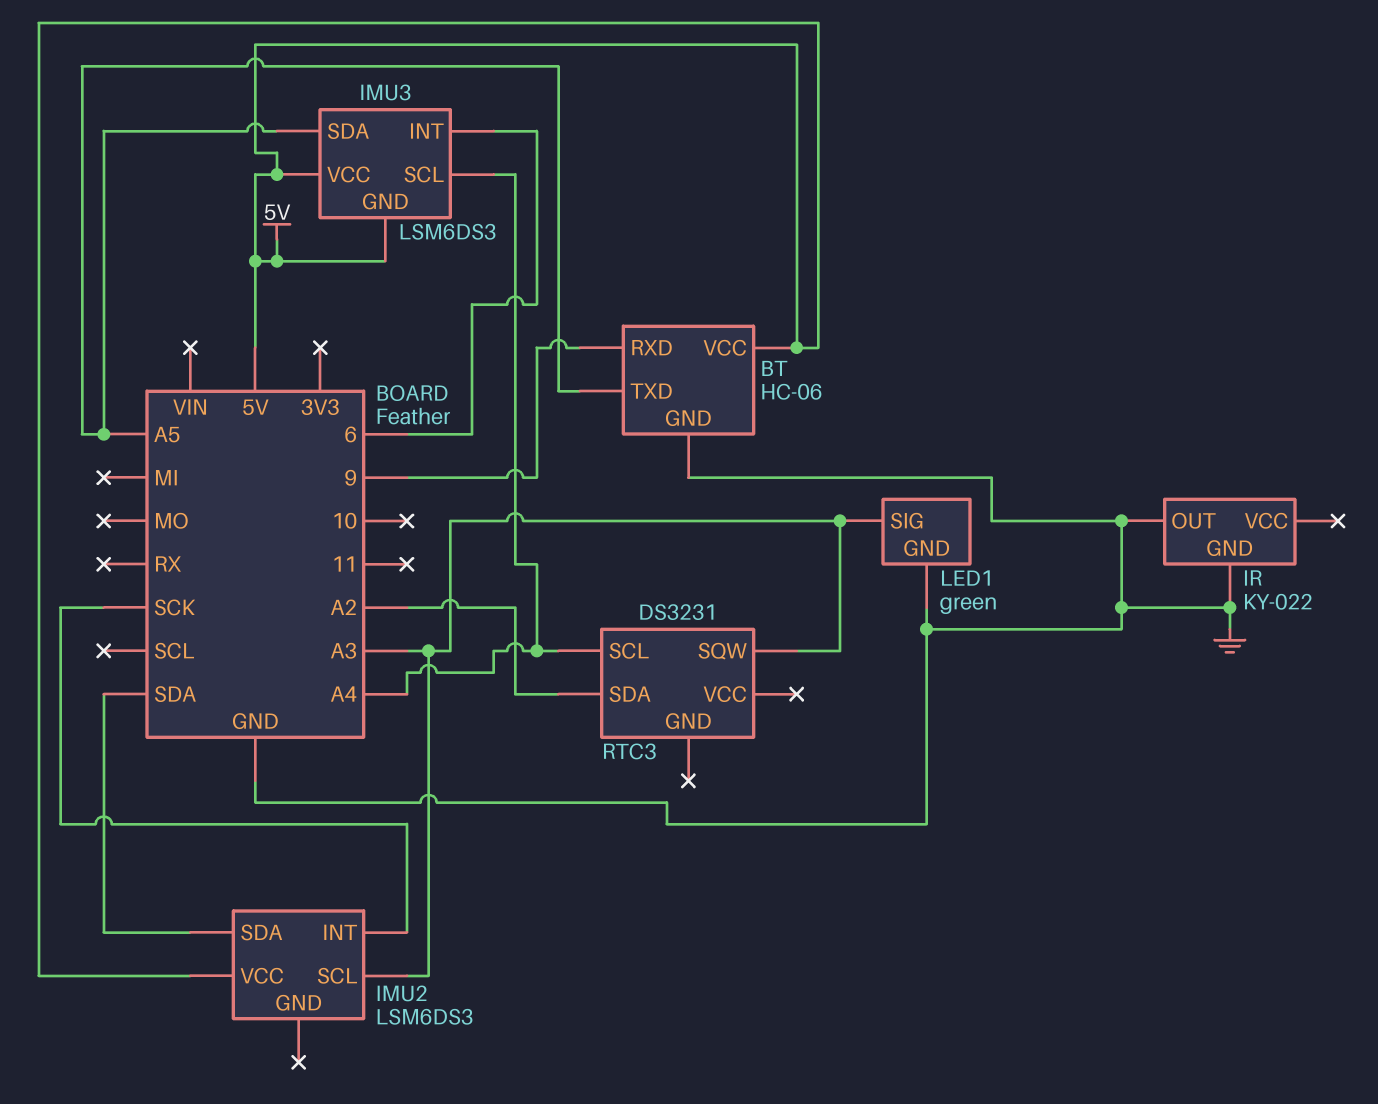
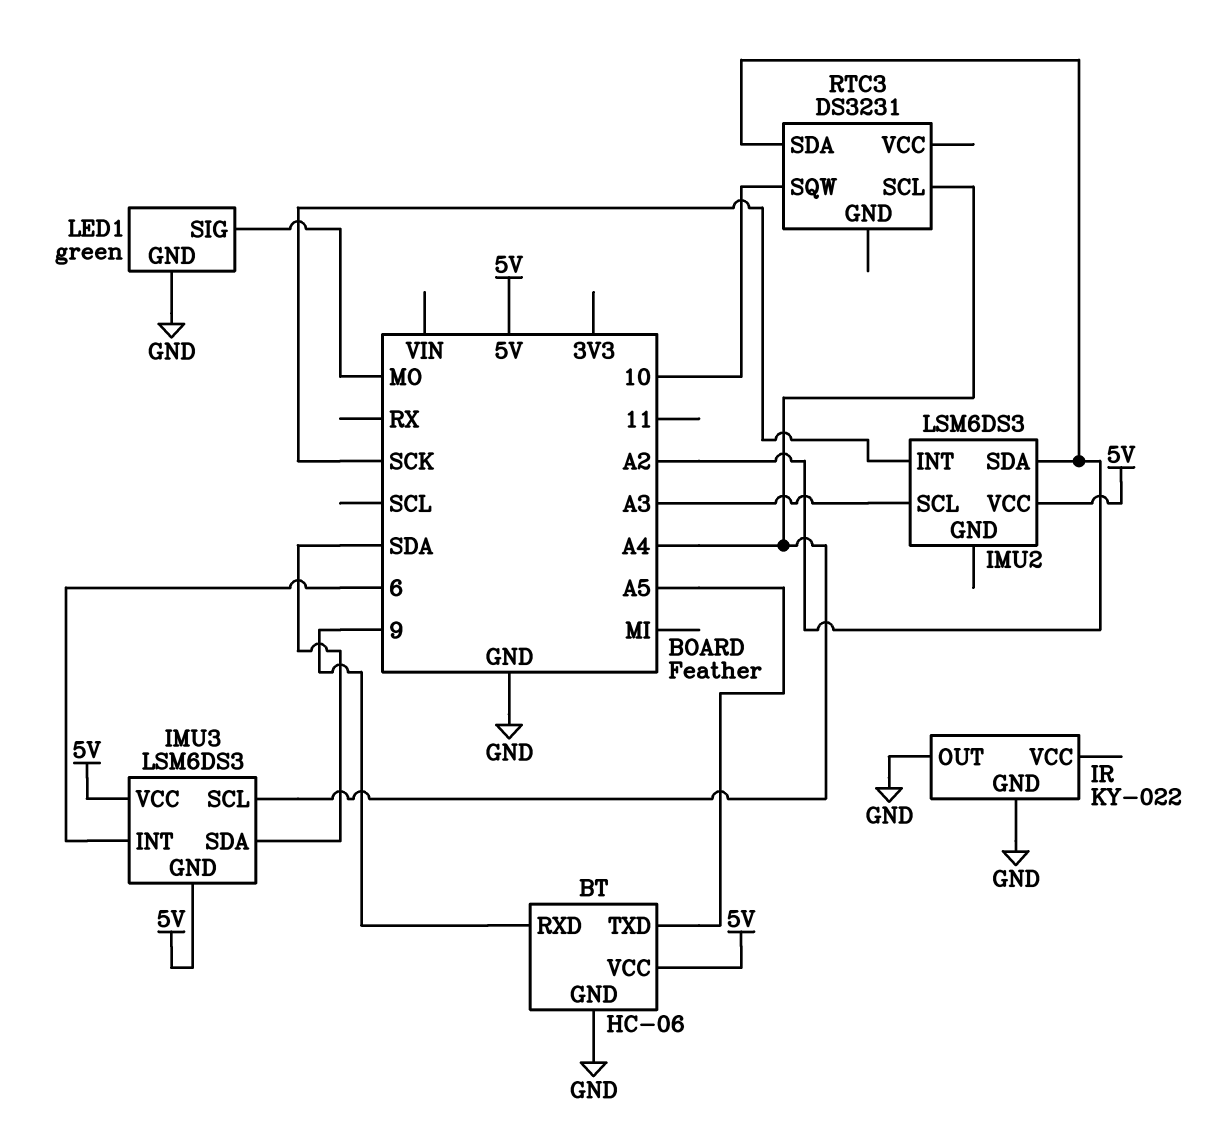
IMU2 pin SDA: SDA -> A2
IMU3 pin SDA: A5 -> SDA
LED1 pin SIG: A3 -> MO
RTC3 pin SQW: A3 -> 10

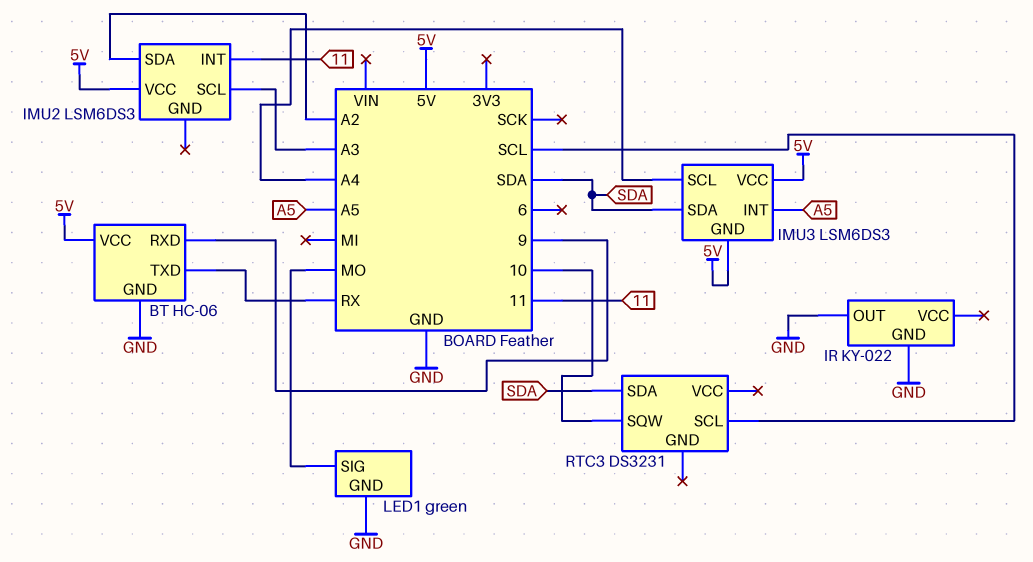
BT pin TXD: A5 -> RX
IMU2 pin INT: SCK -> 11
IMU3 pin INT: 6 -> A5
RTC3 pin SCL: A4 -> SCL
RTC3 pin SDA: A2 -> SDA

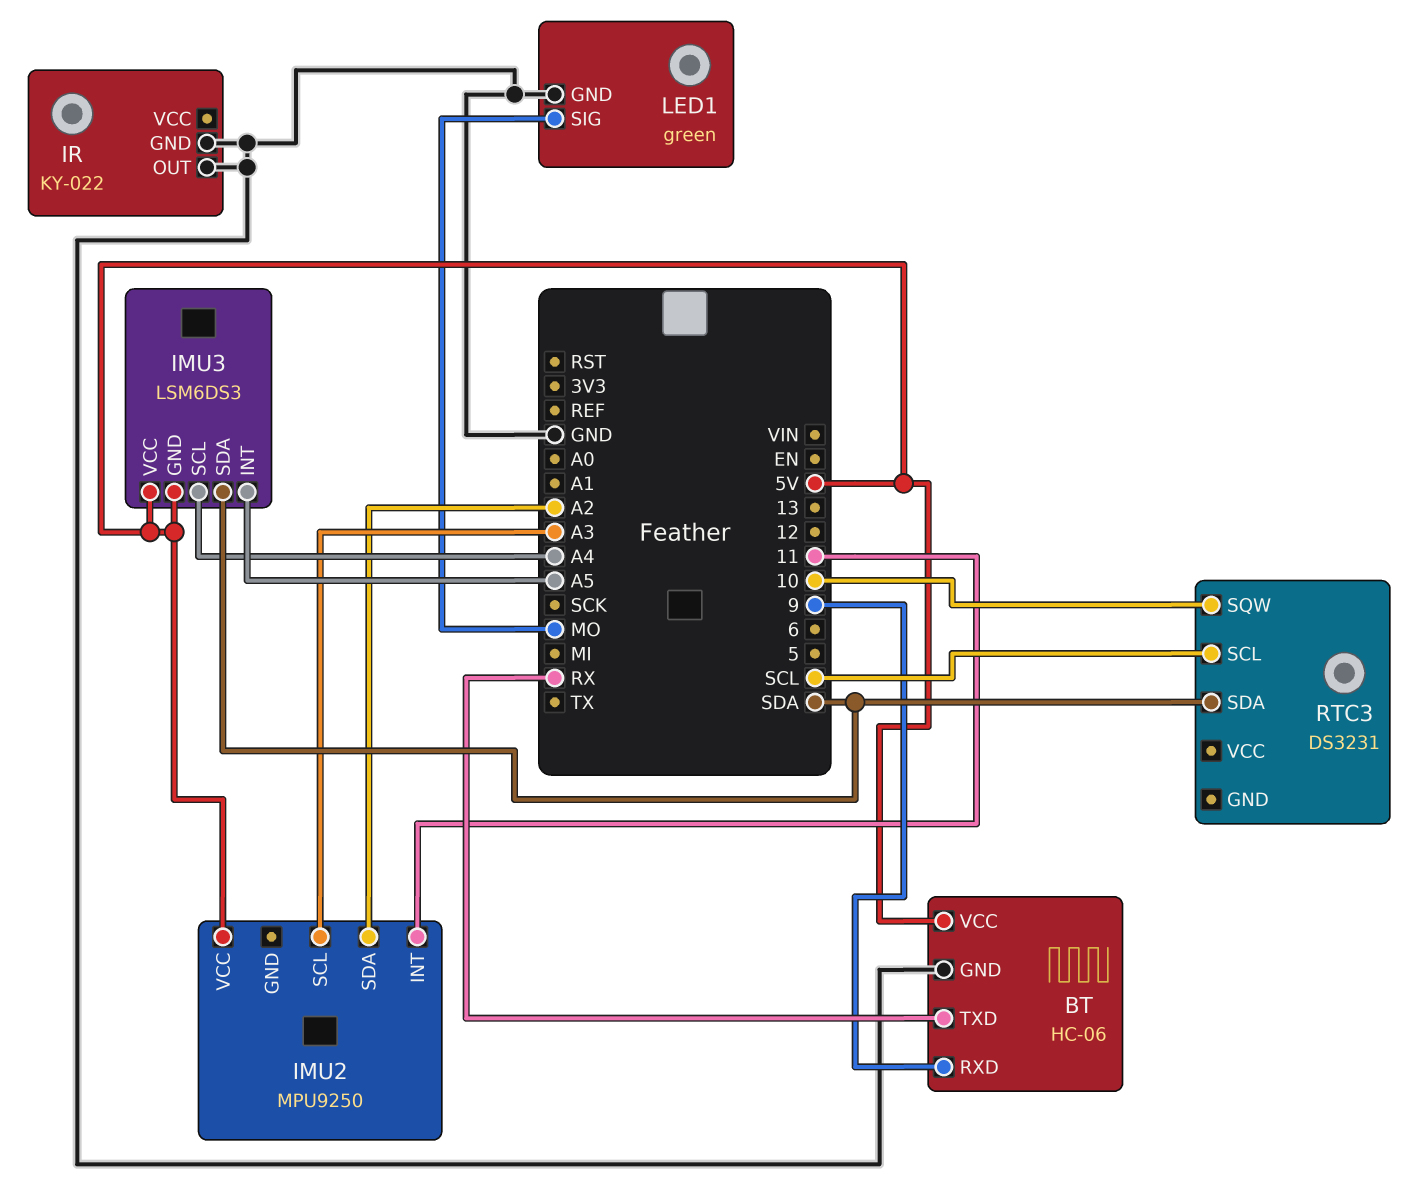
IMU2: LSM6DS3 -> MPU9250

